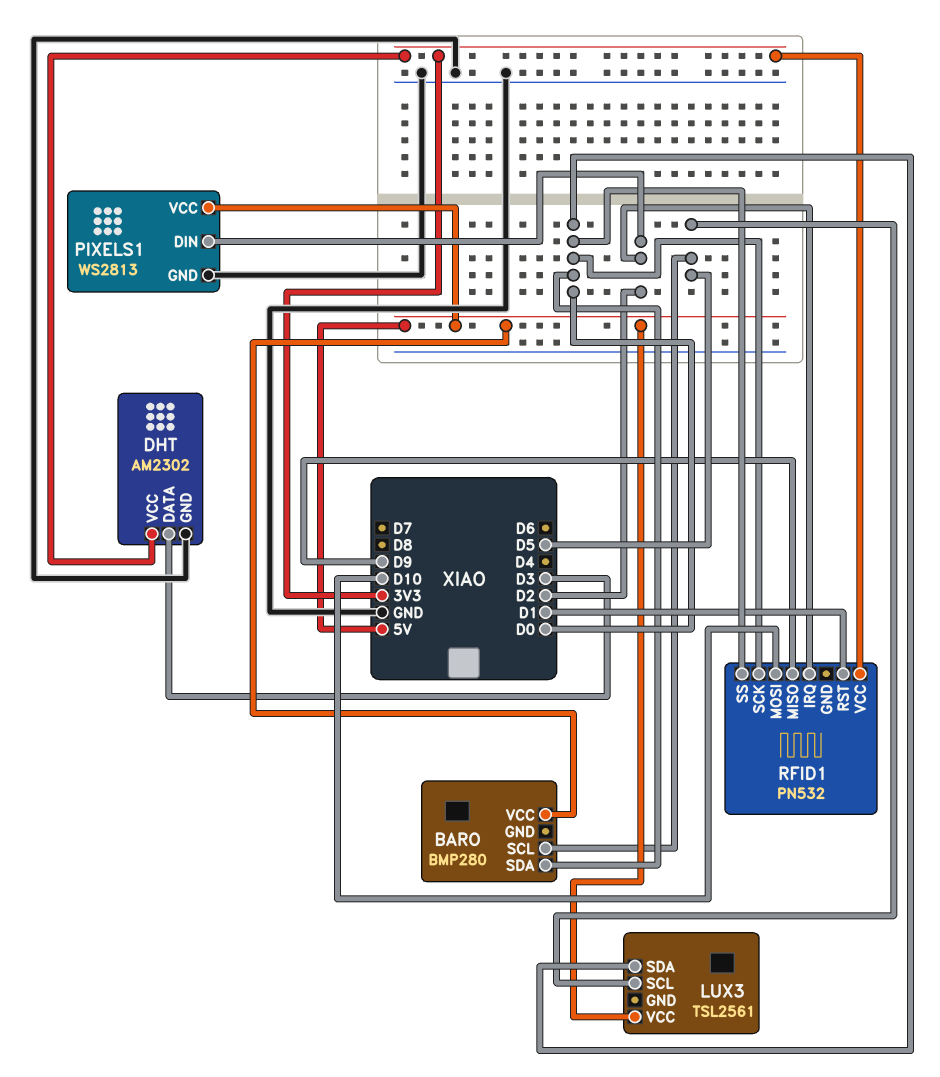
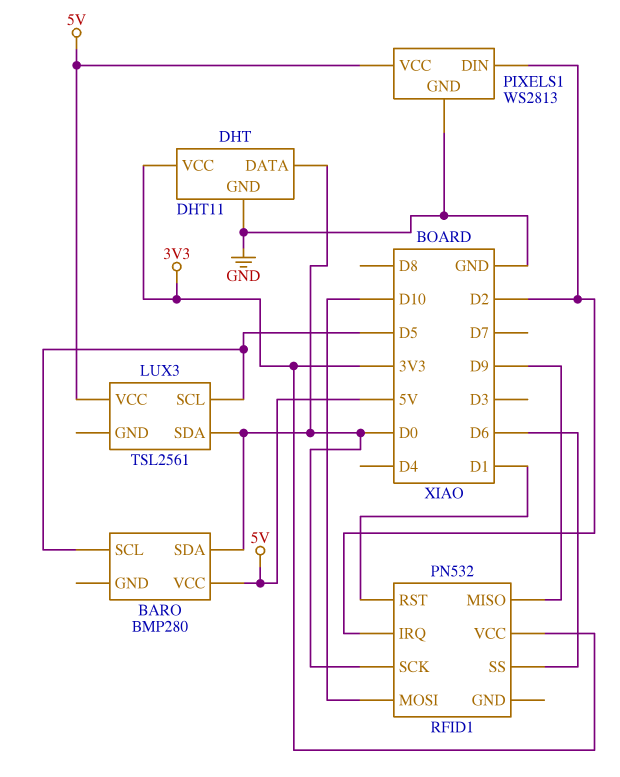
DHT: AM2302 -> DHT11
DHT pin DATA: D3 -> D0
RFID1 pin SS: D0 -> D6

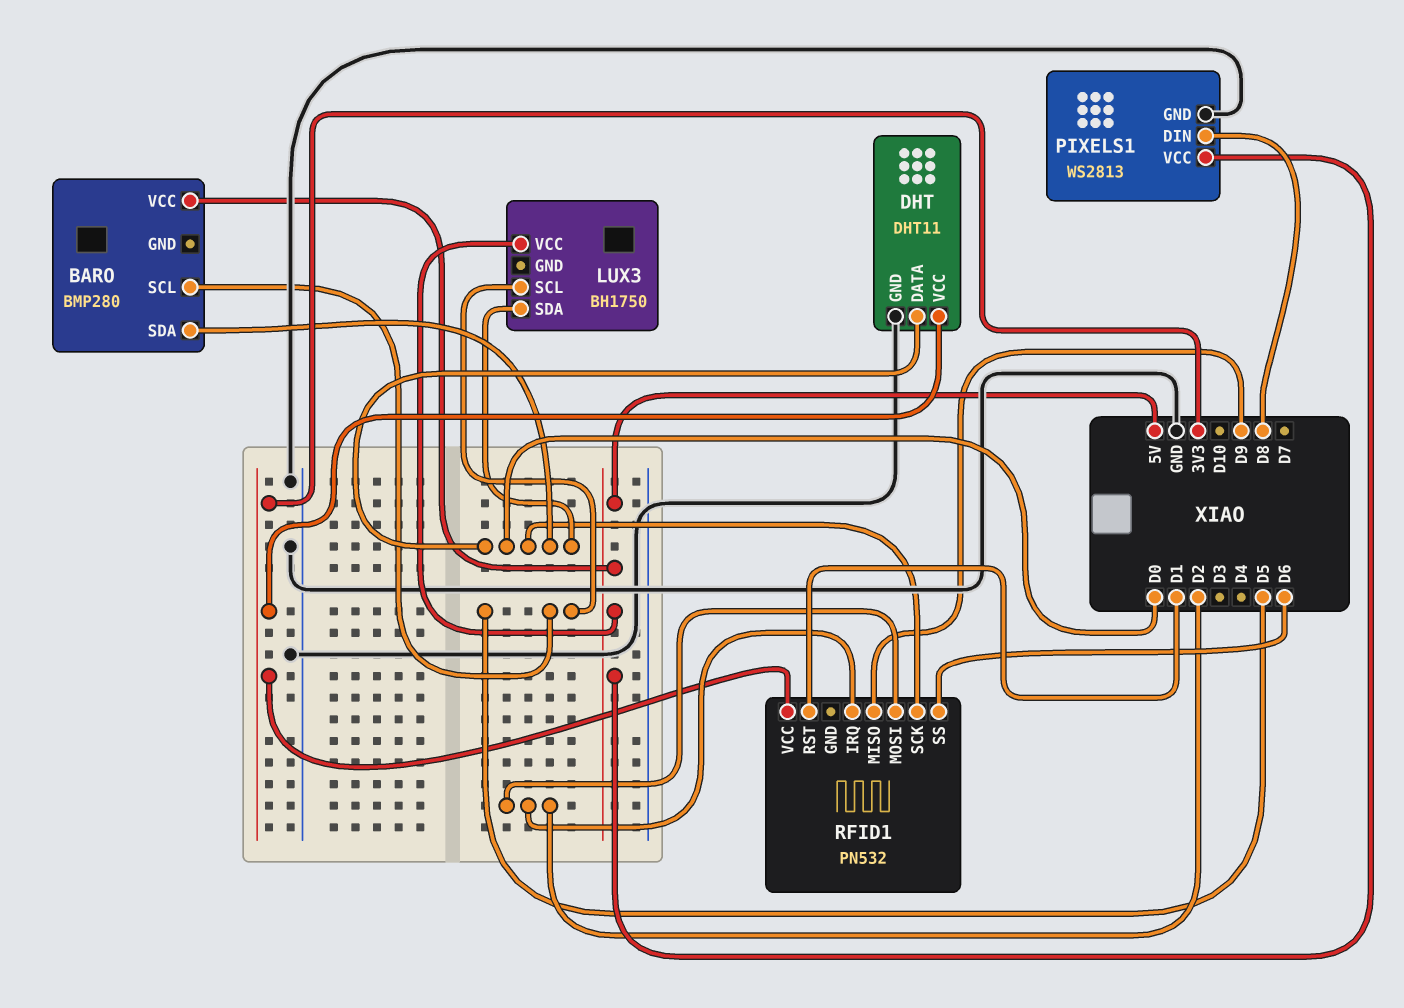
LUX3: TSL2561 -> BH1750
PIXELS1 pin DIN: D2 -> D8
RFID1 pin MOSI: D10 -> D2

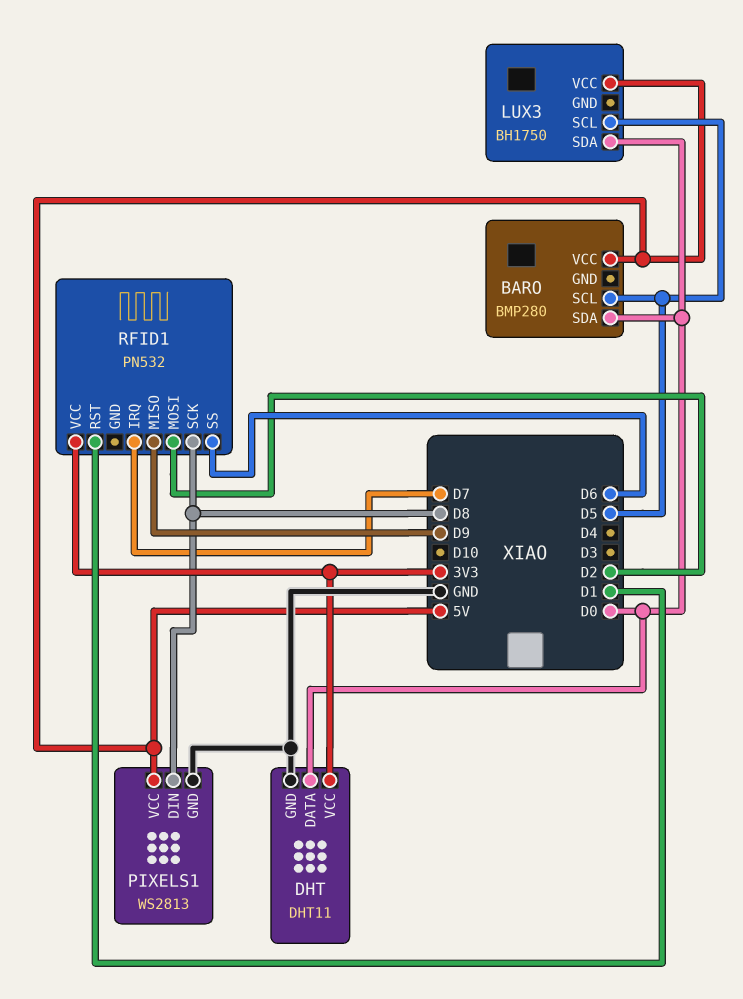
RFID1 pin IRQ: D2 -> D7
RFID1 pin SCK: D0 -> D8

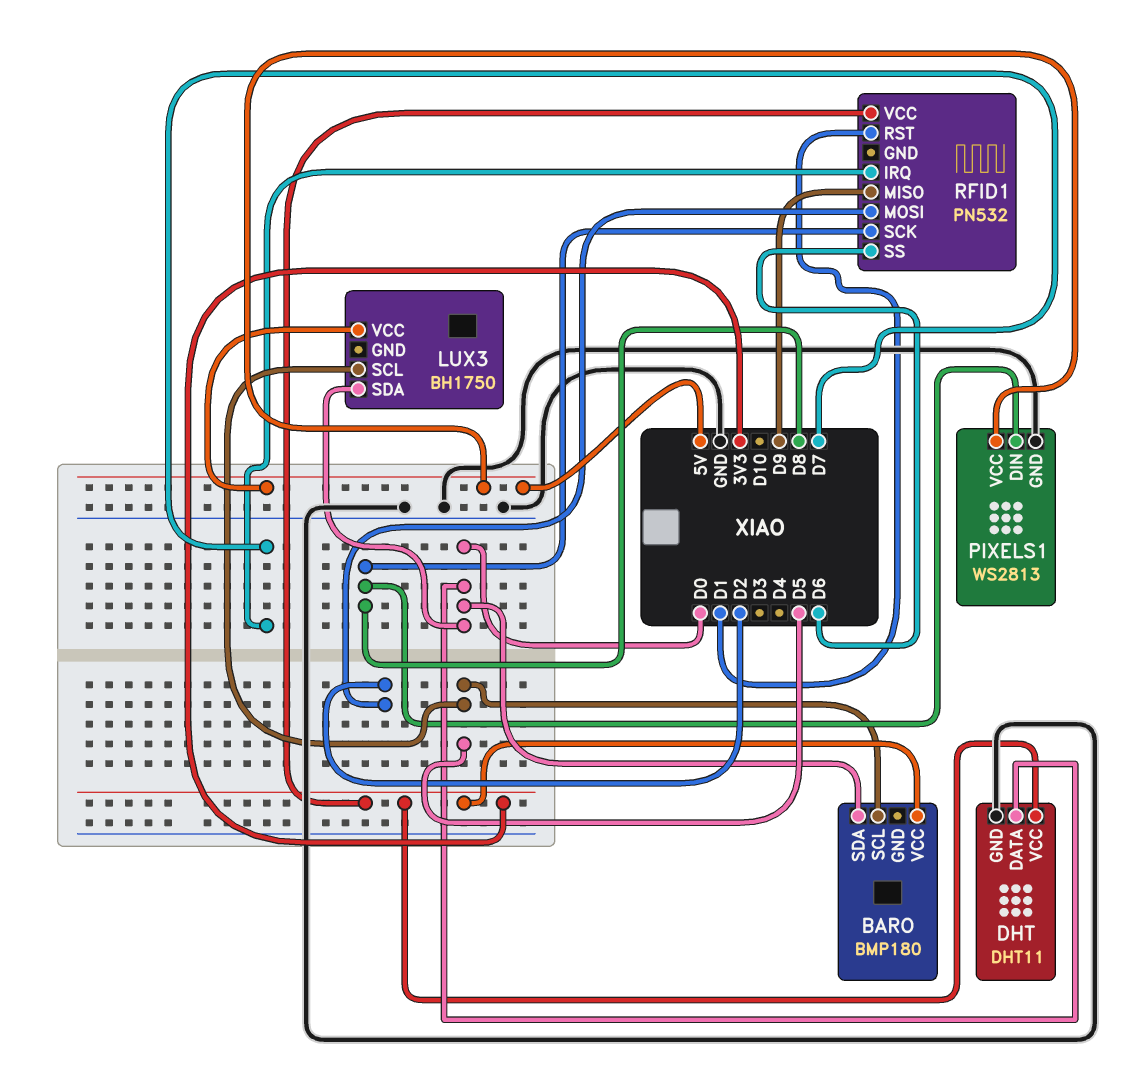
BARO: BMP280 -> BMP180
BARO pin VCC: 5V -> 3V3

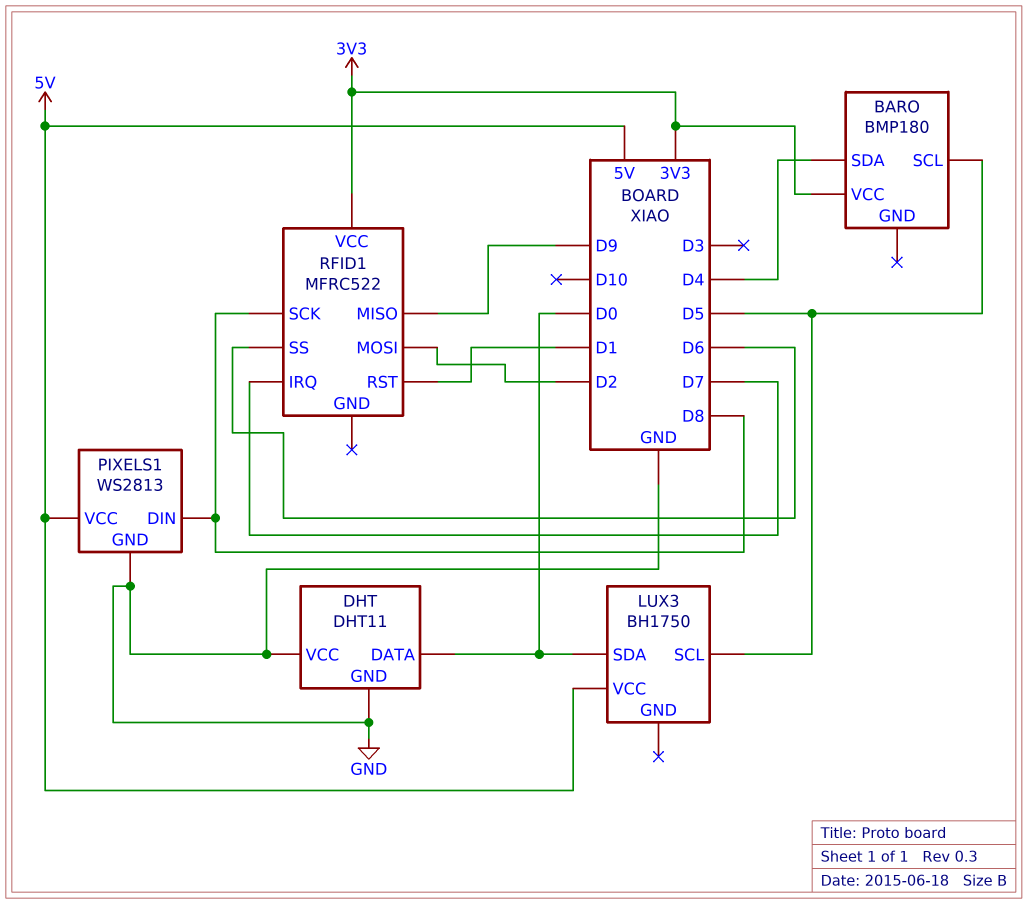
BARO pin SDA: D0 -> D4
DHT pin VCC: 3V3 -> GND
RFID1: PN532 -> MFRC522

